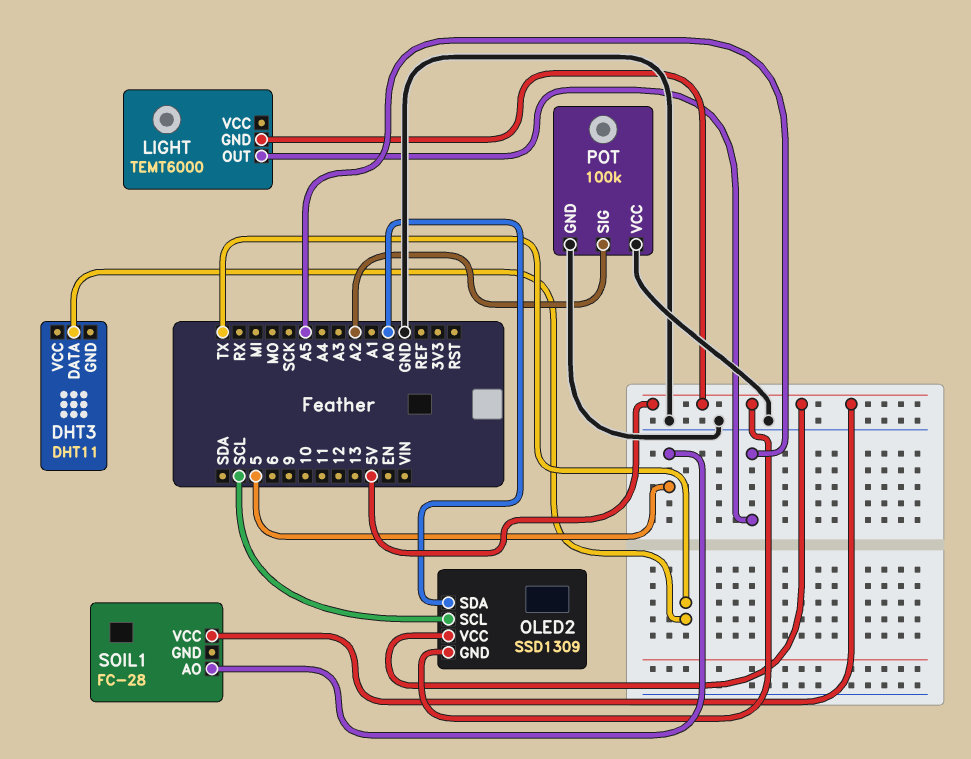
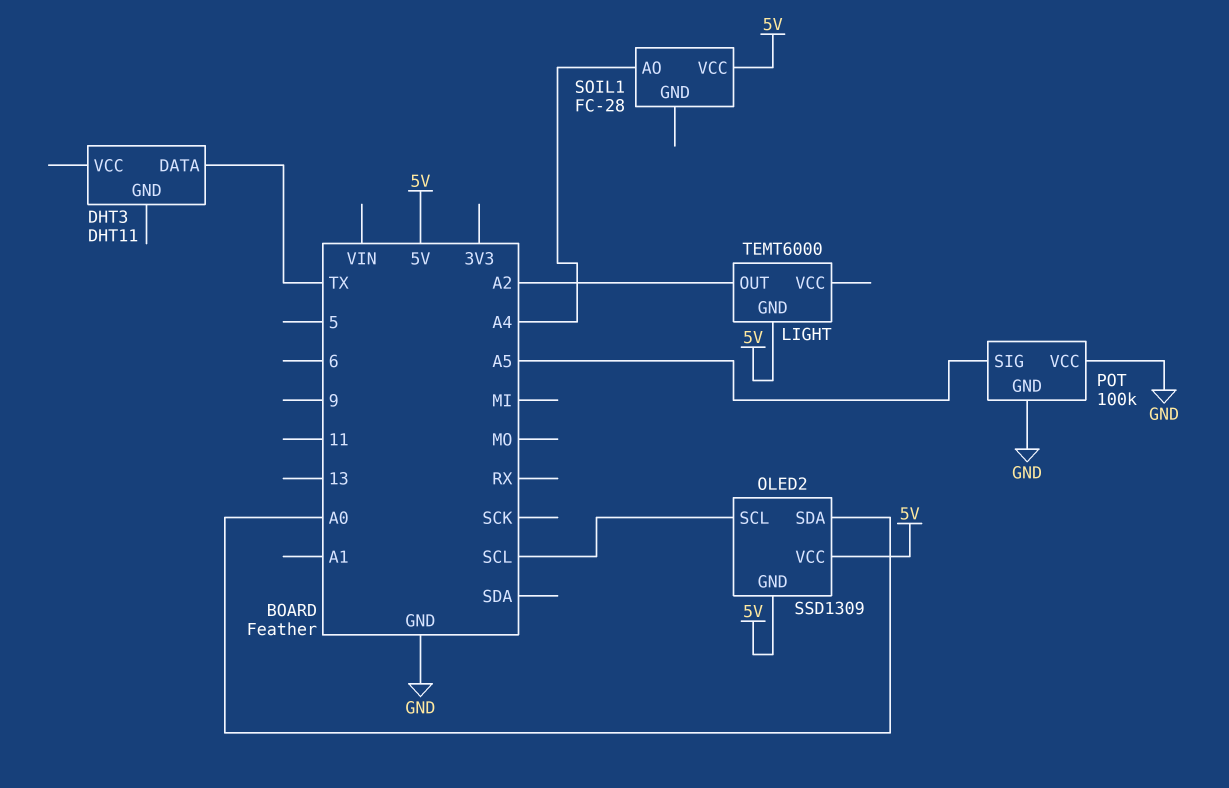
LIGHT pin OUT: A5 -> A2
POT pin SIG: A2 -> A5
SOIL1 pin AO: 5 -> A4

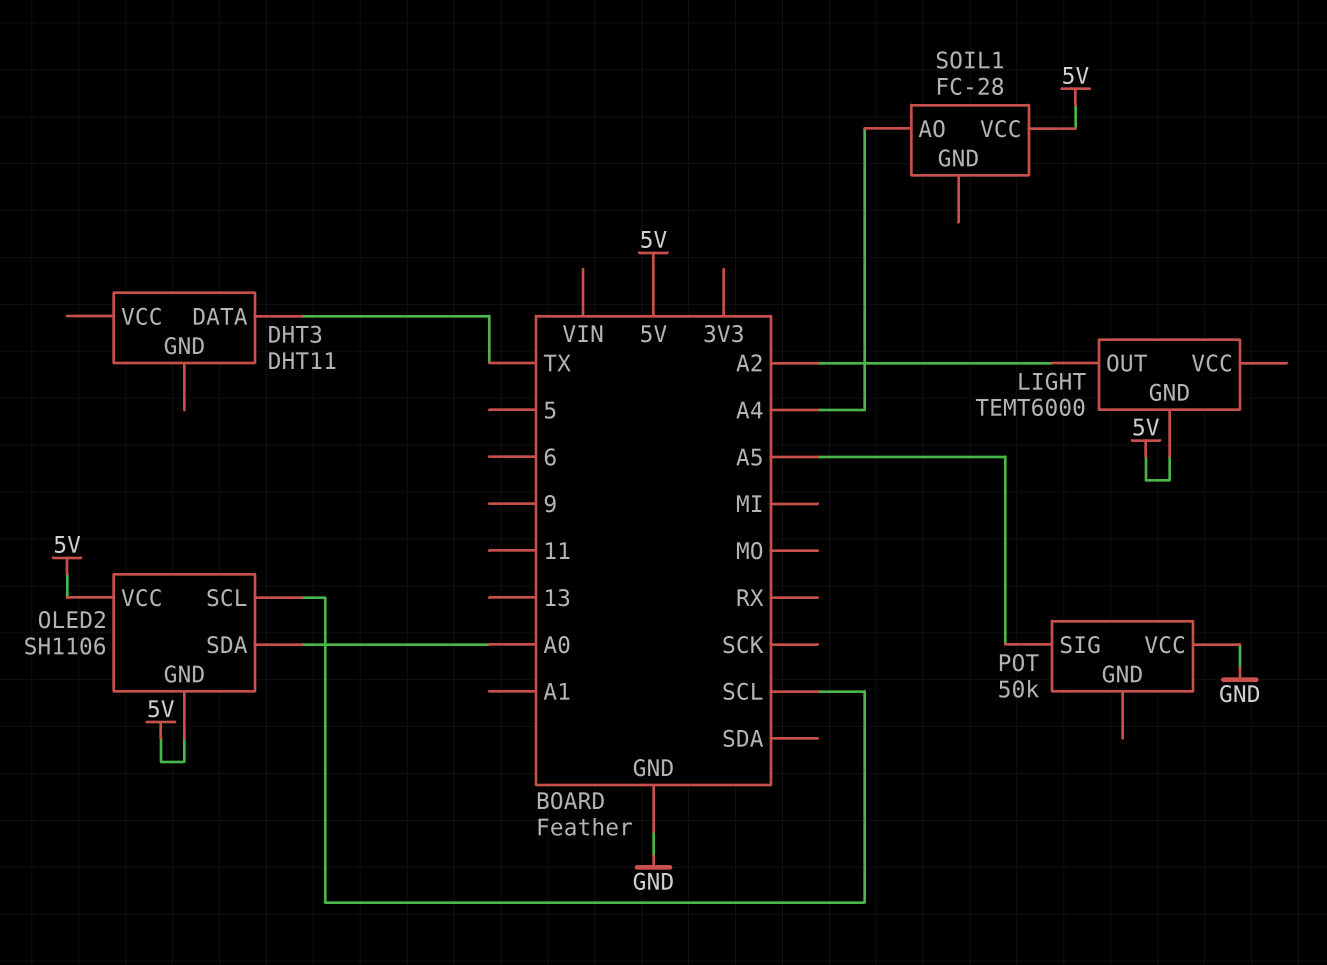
OLED2: SSD1309 -> SH1106
POT: 100k -> 50k
POT pin GND: GND -> none

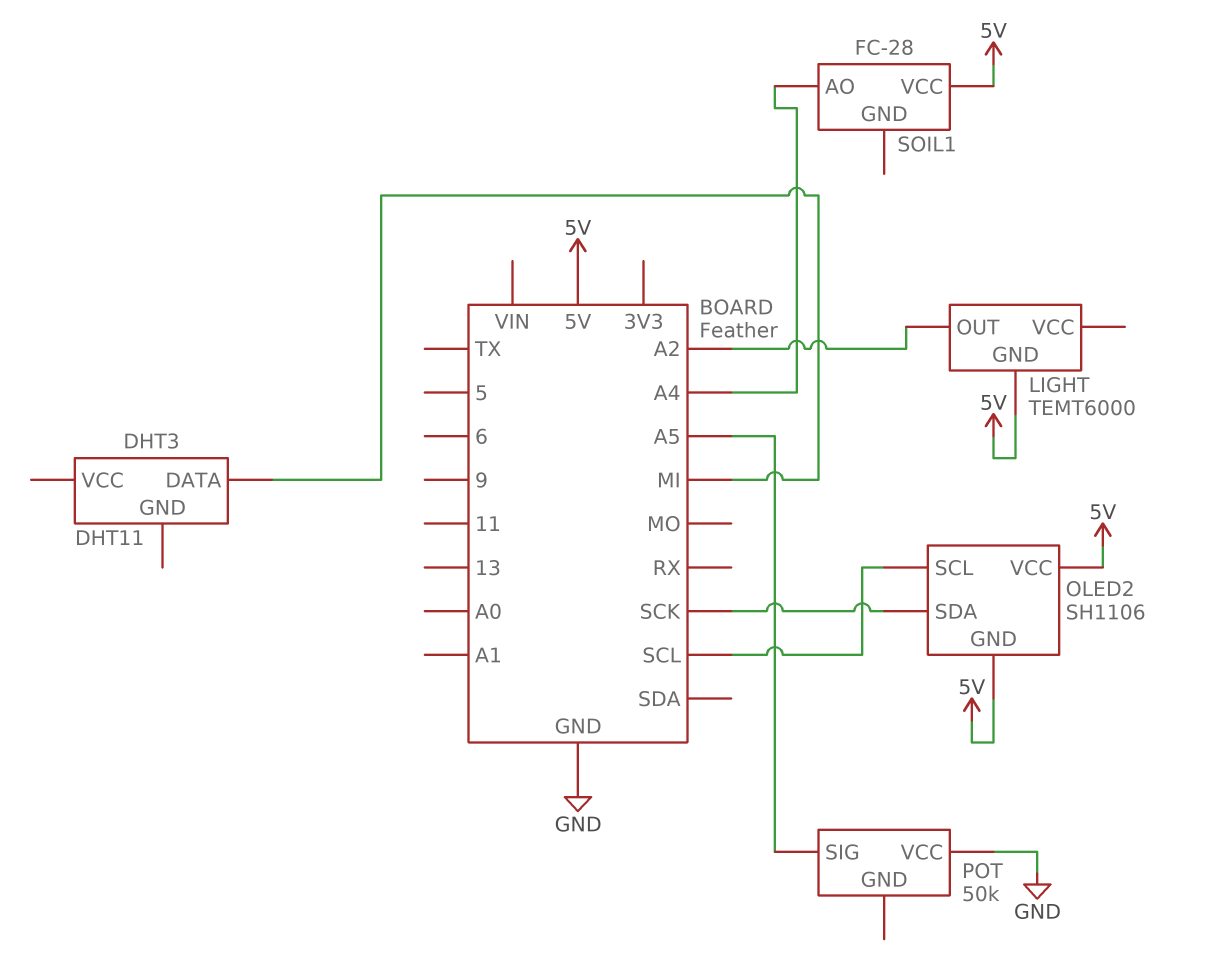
DHT3 pin DATA: TX -> MI
OLED2 pin SDA: A0 -> SCK

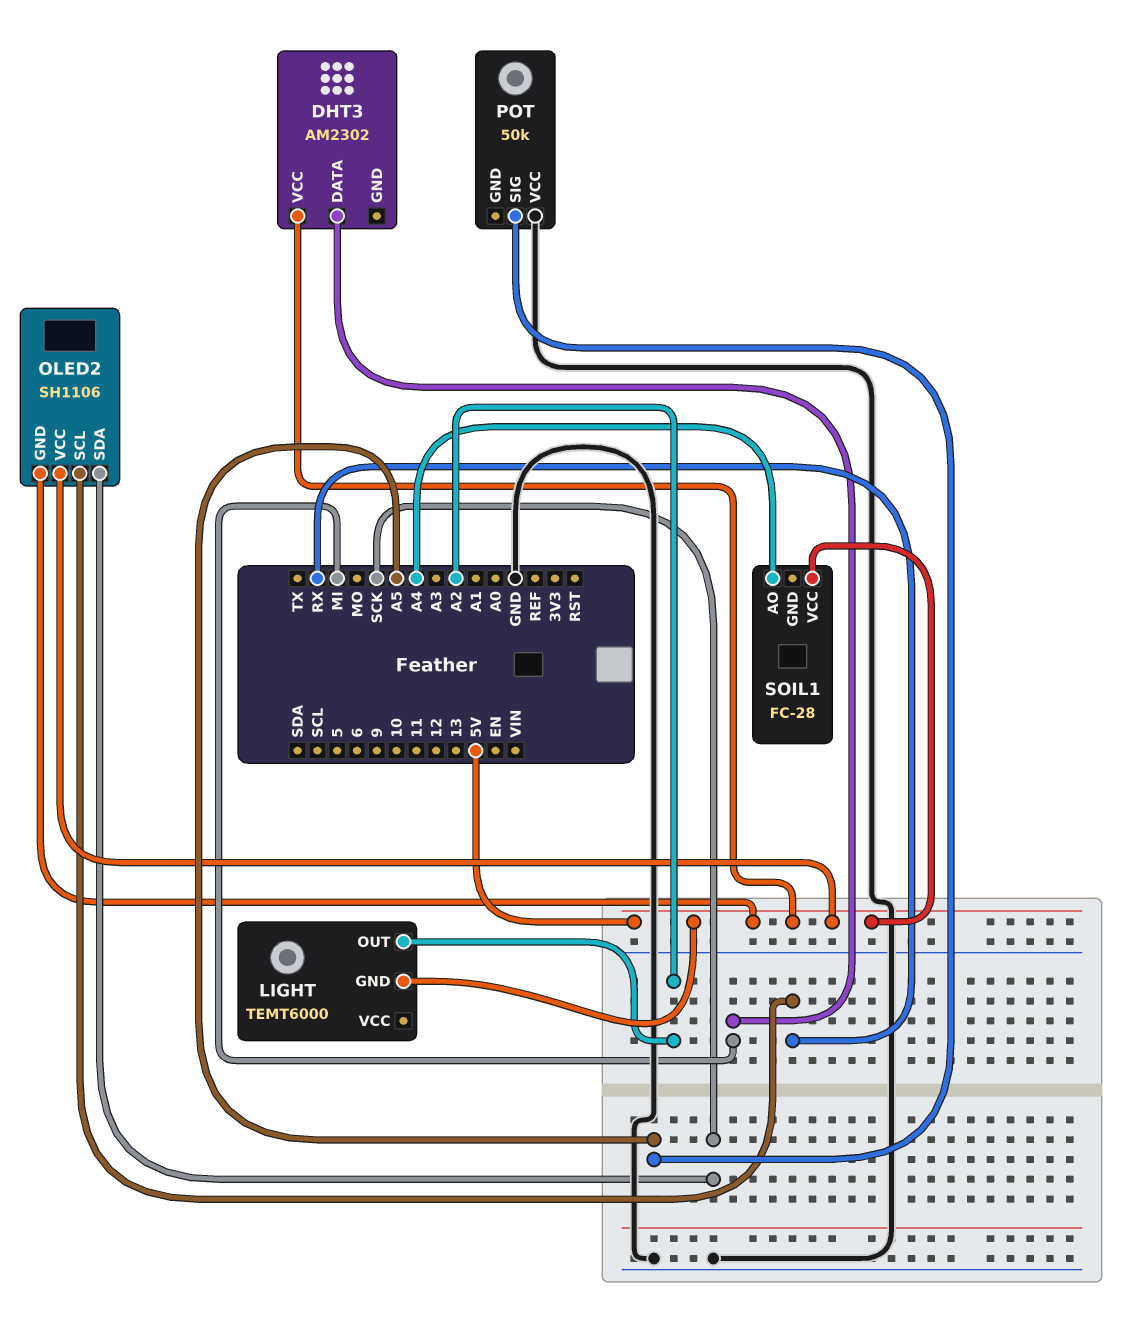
DHT3: DHT11 -> AM2302
DHT3 pin VCC: none -> 5V
OLED2 pin SCL: SCL -> RX

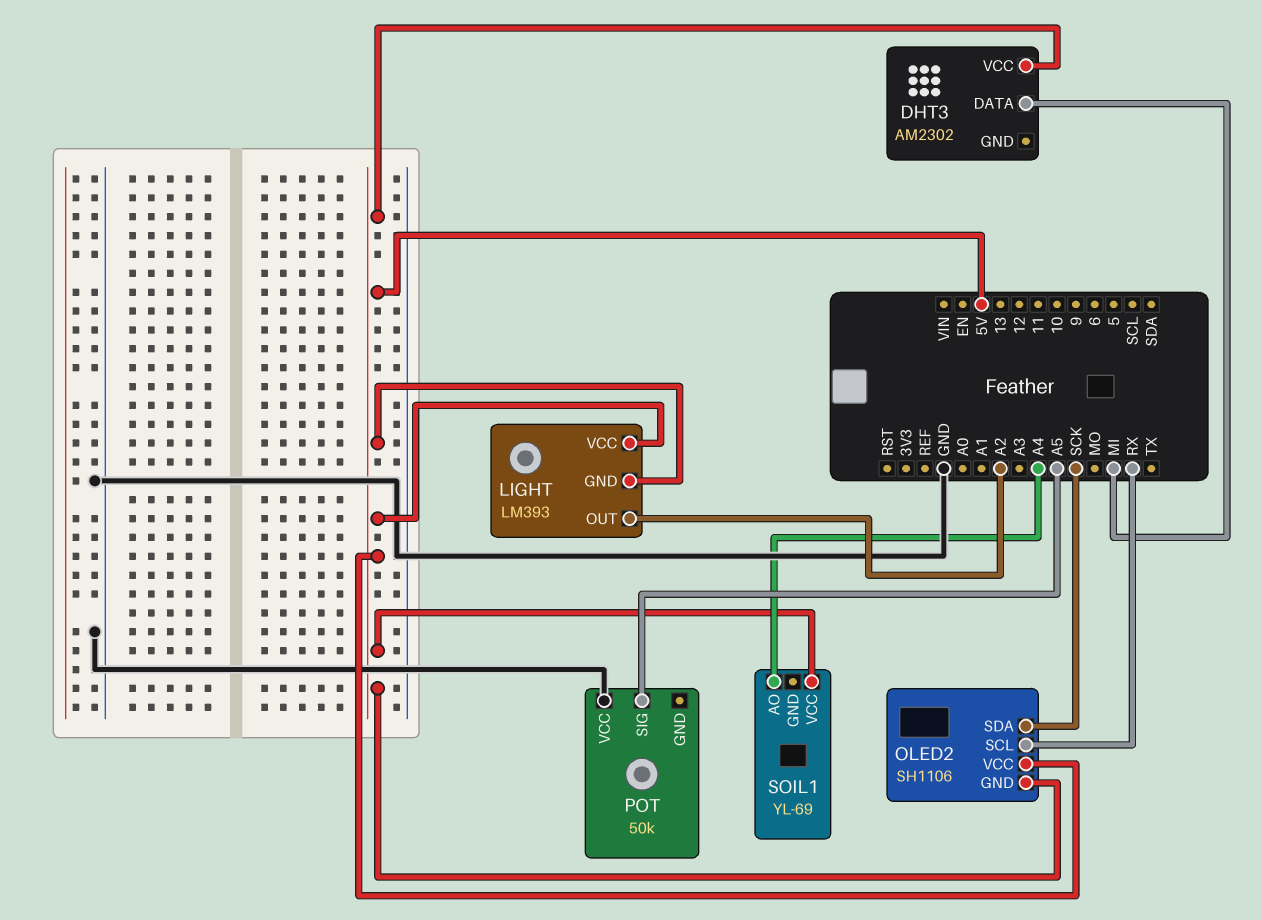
LIGHT: TEMT6000 -> LM393
LIGHT pin VCC: none -> 5V
SOIL1: FC-28 -> YL-69

